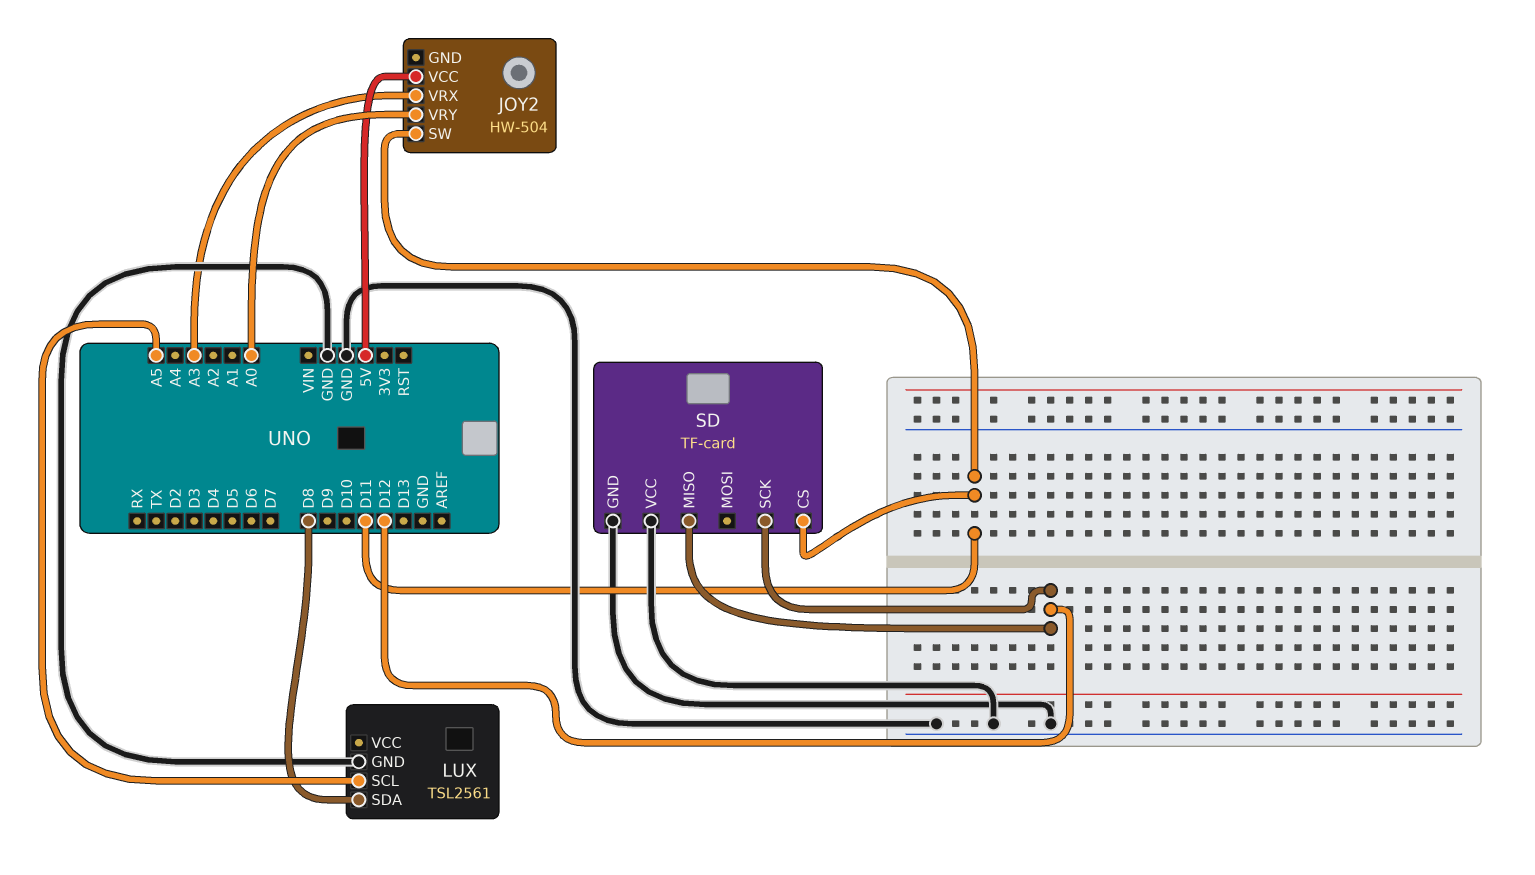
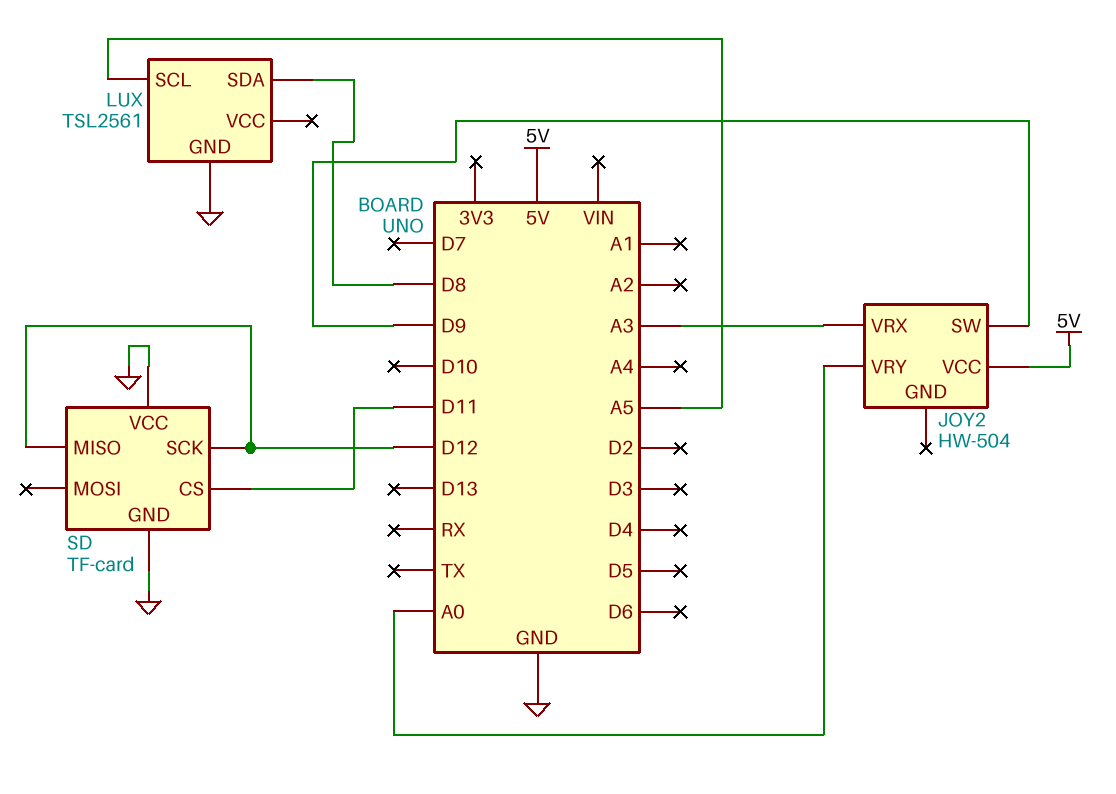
JOY2 pin SW: D11 -> D9

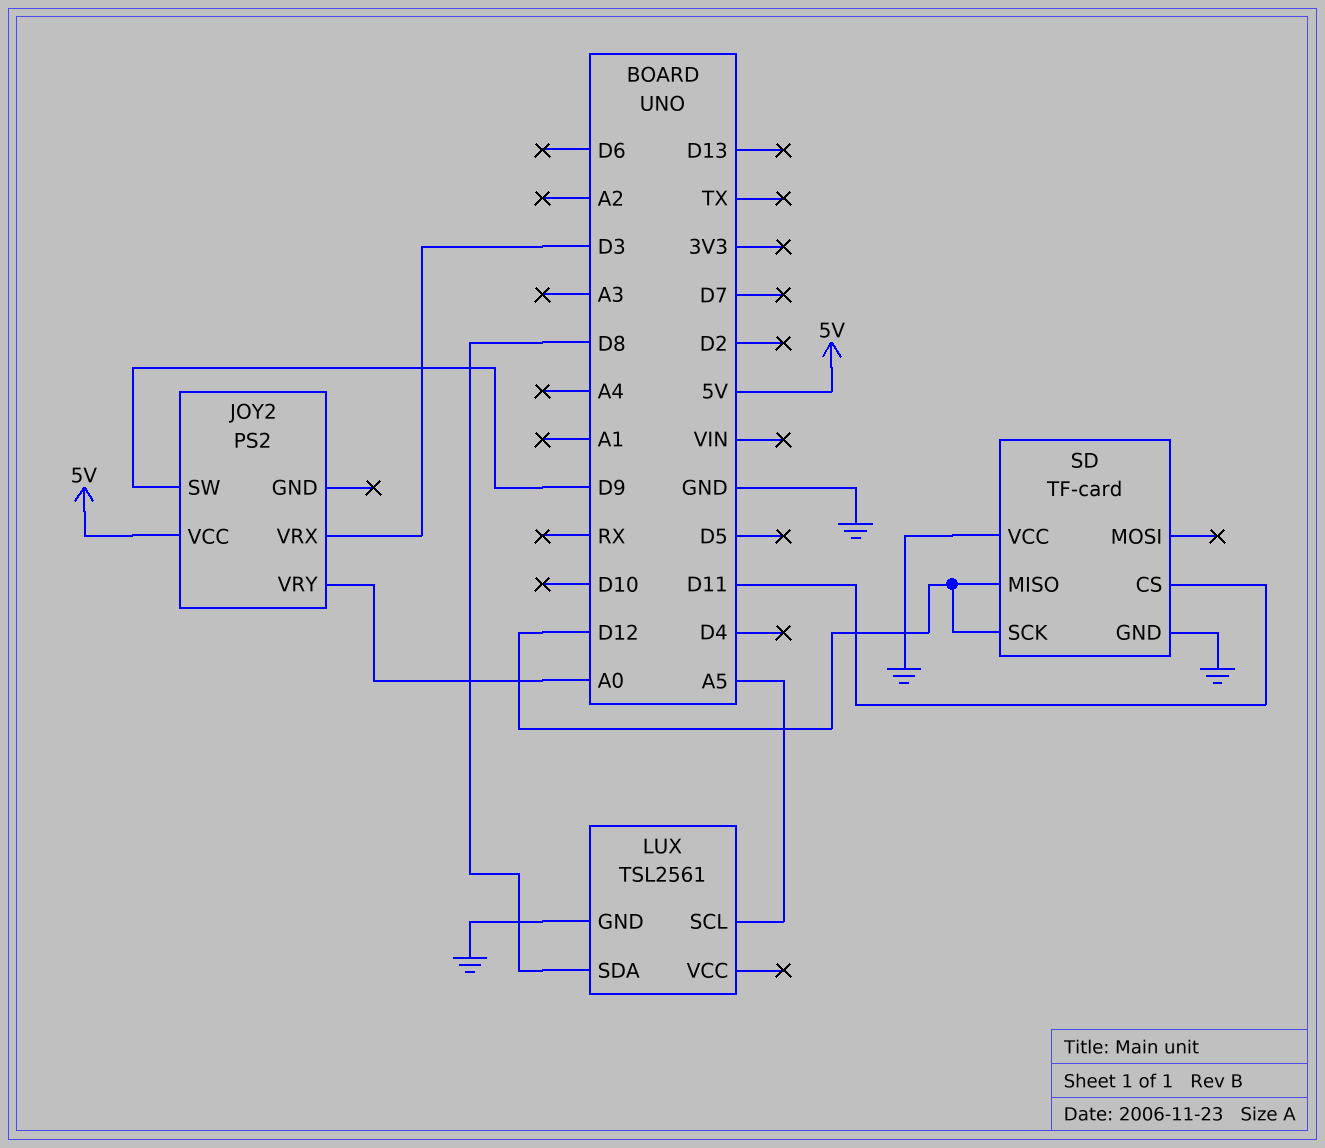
JOY2: HW-504 -> PS2
JOY2 pin VRX: A3 -> D3

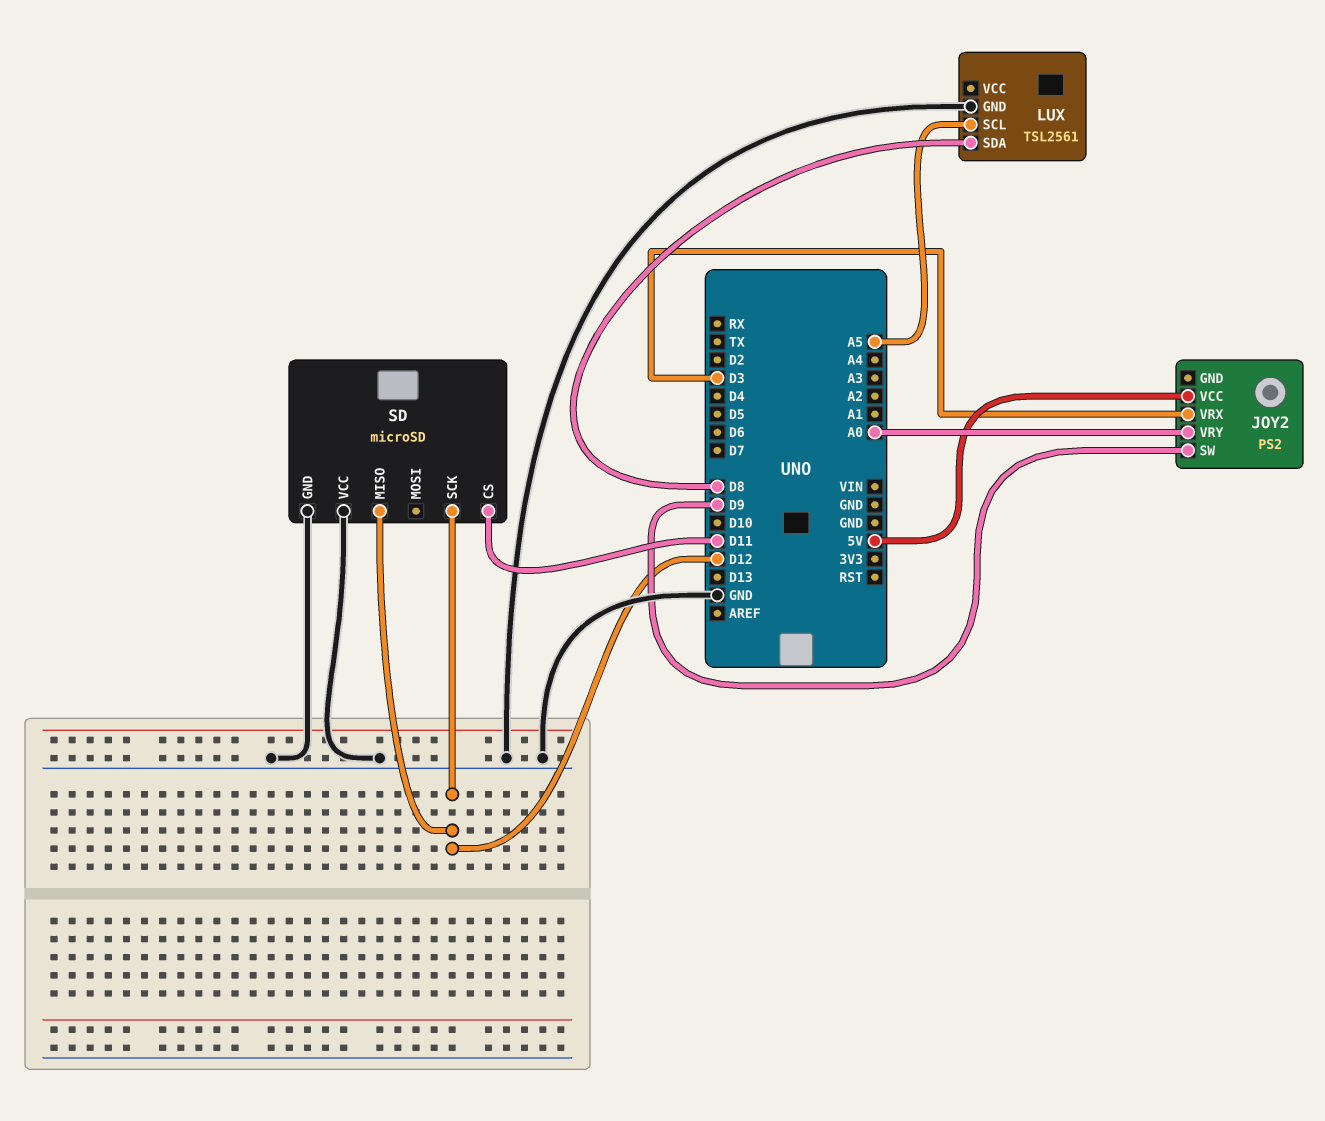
SD: TF-card -> microSD

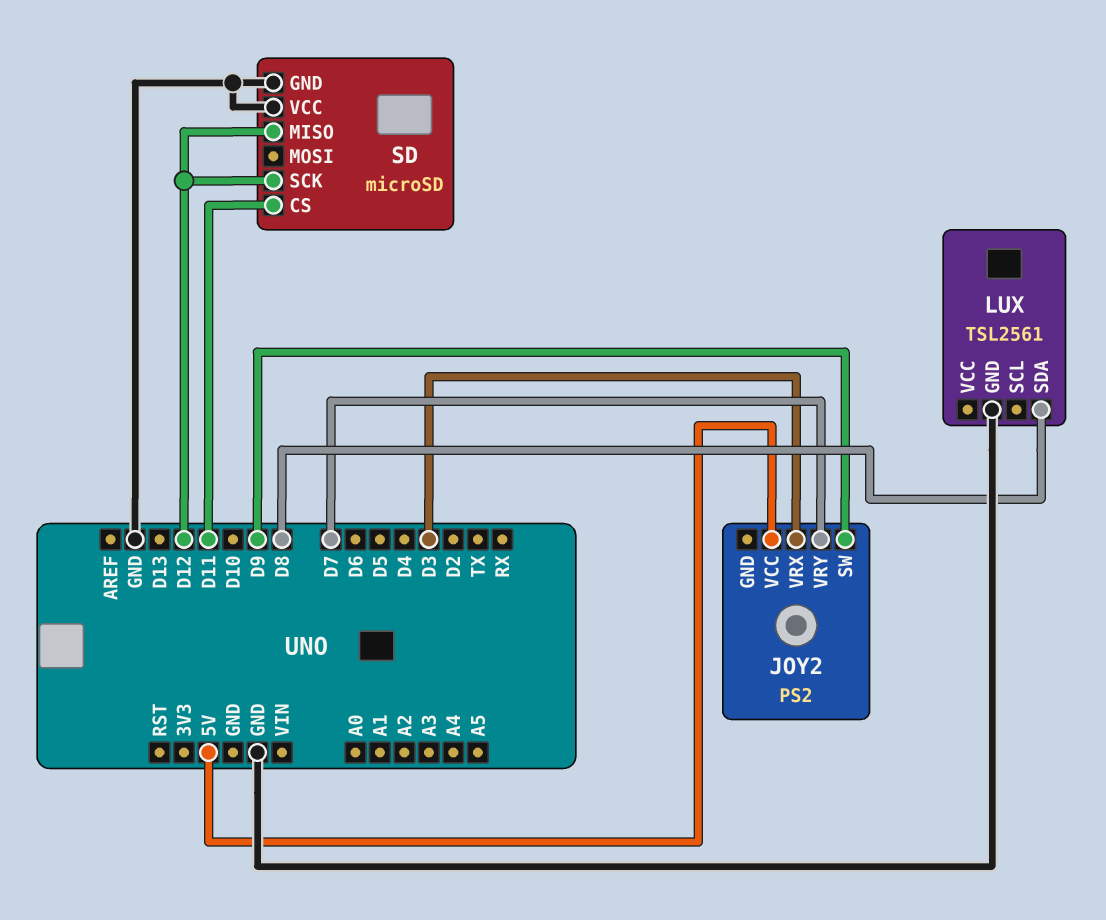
JOY2 pin VRY: A0 -> D7
LUX pin SCL: A5 -> none

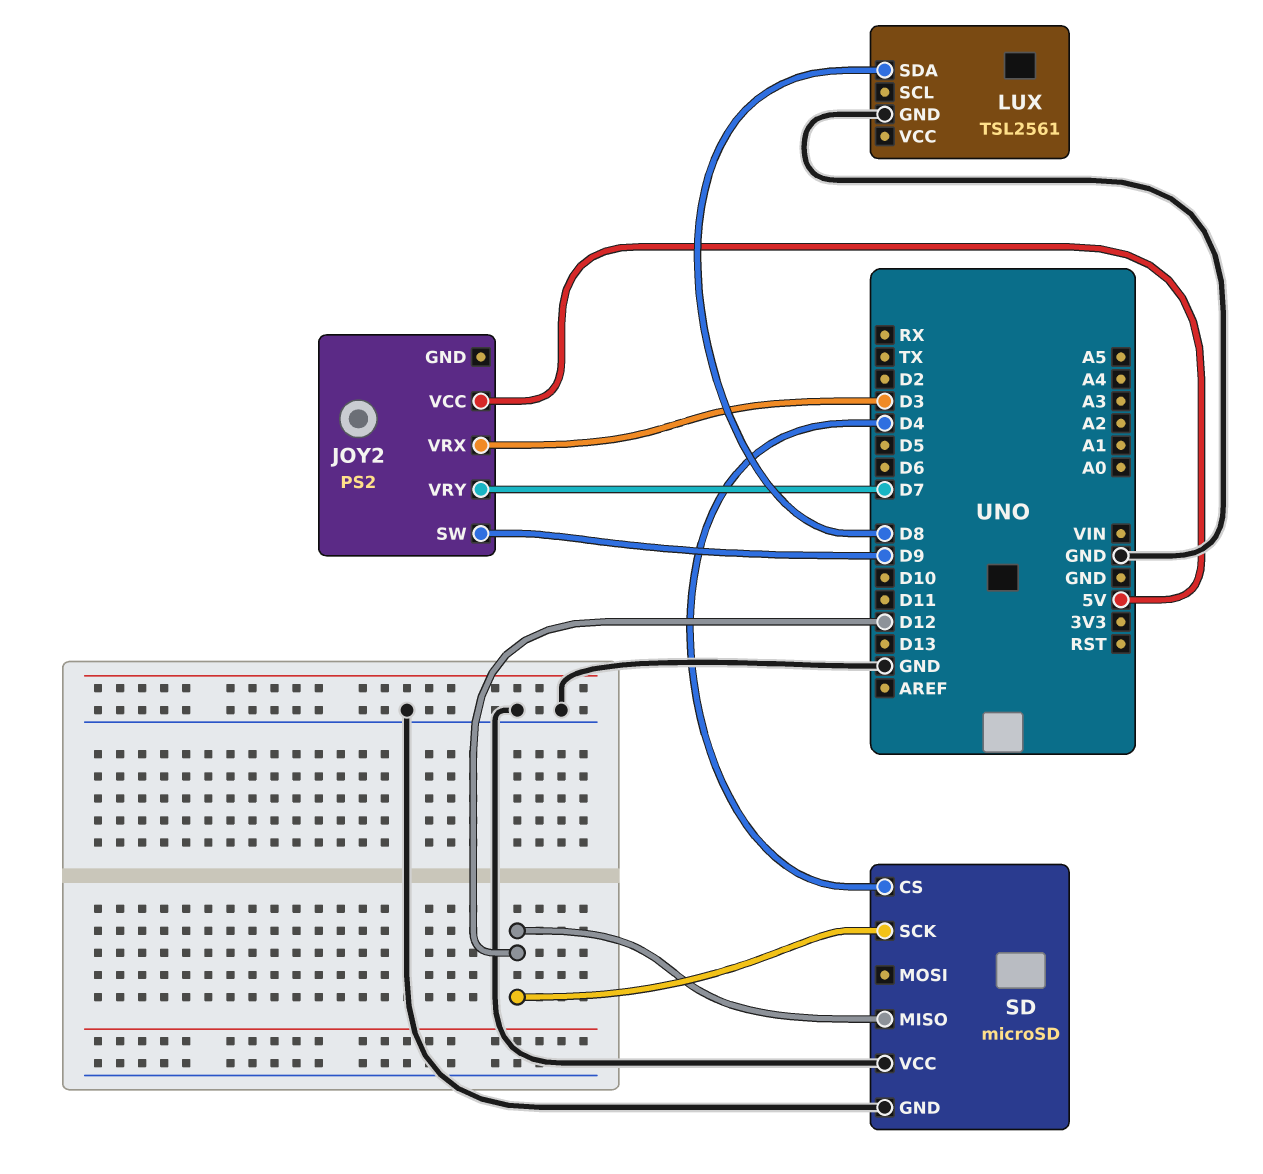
SD pin CS: D11 -> D4

